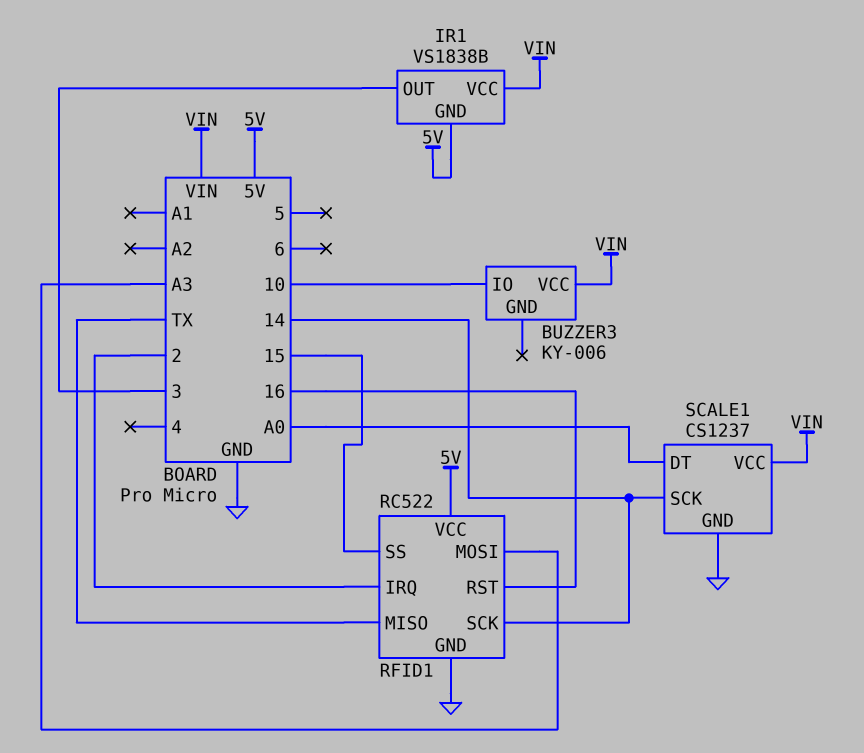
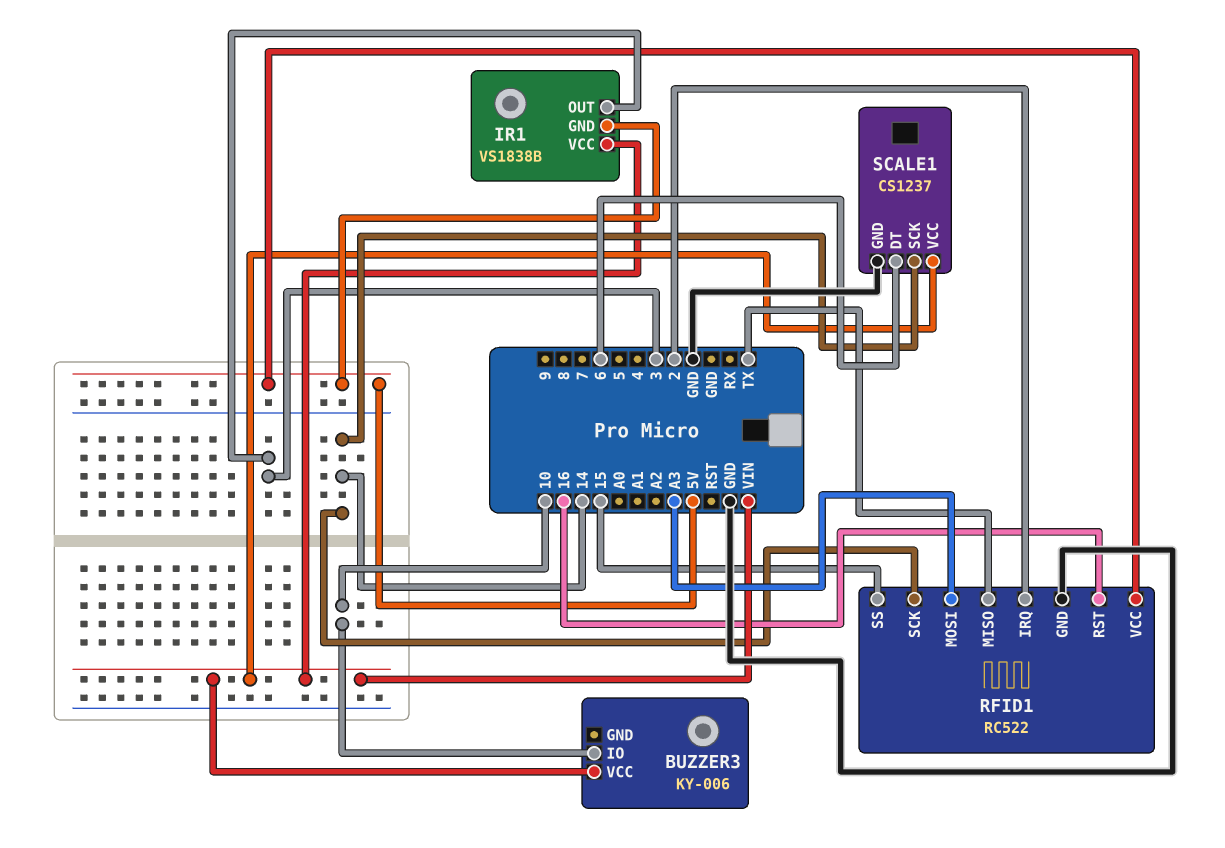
SCALE1 pin DT: A0 -> 6

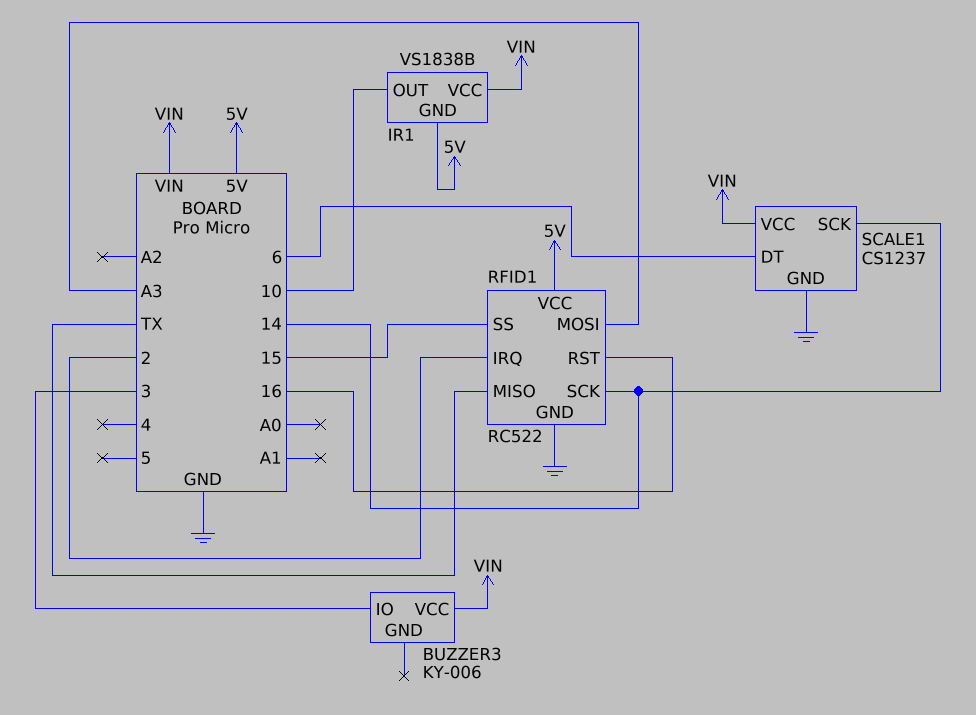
BUZZER3 pin IO: 10 -> 3
IR1 pin OUT: 3 -> 10

